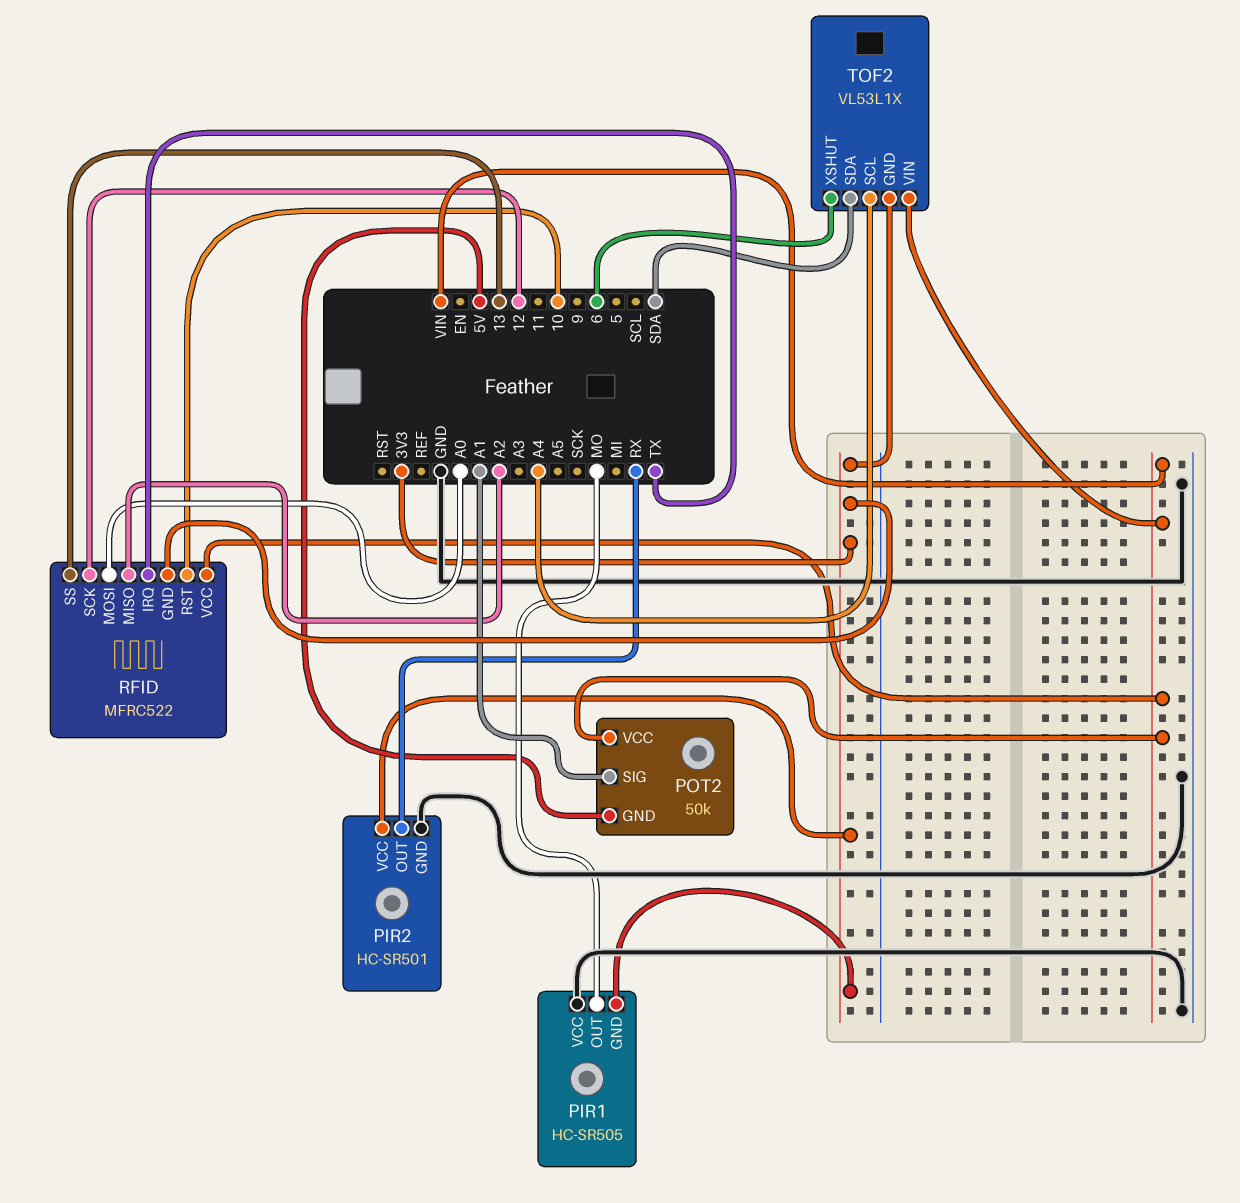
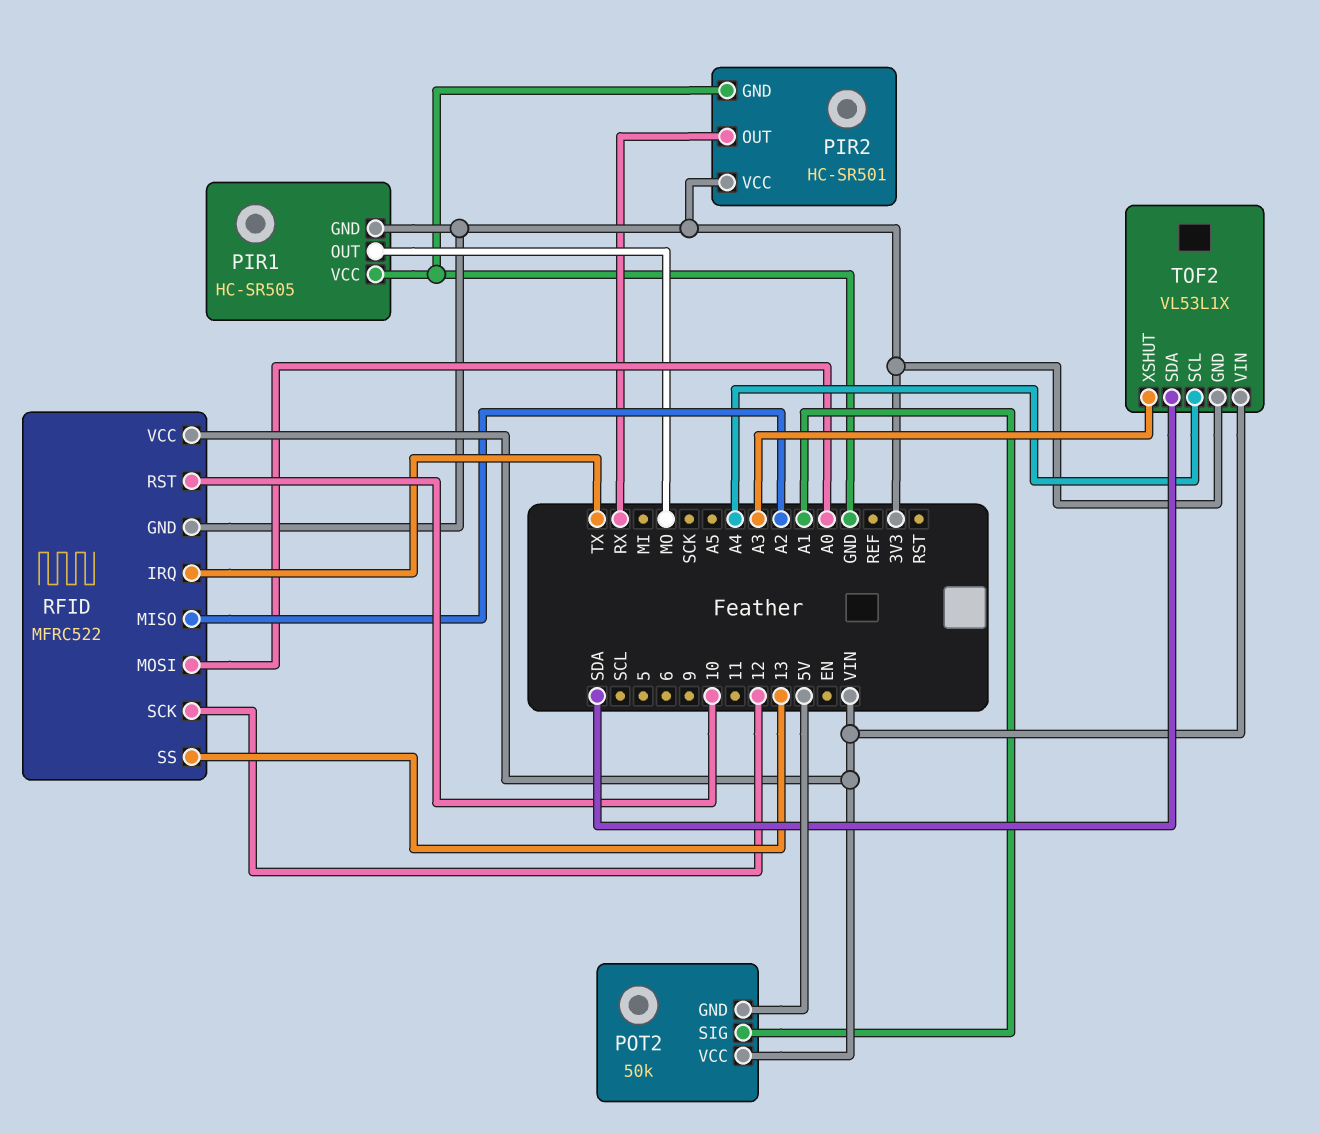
TOF2 pin XSHUT: 6 -> A3

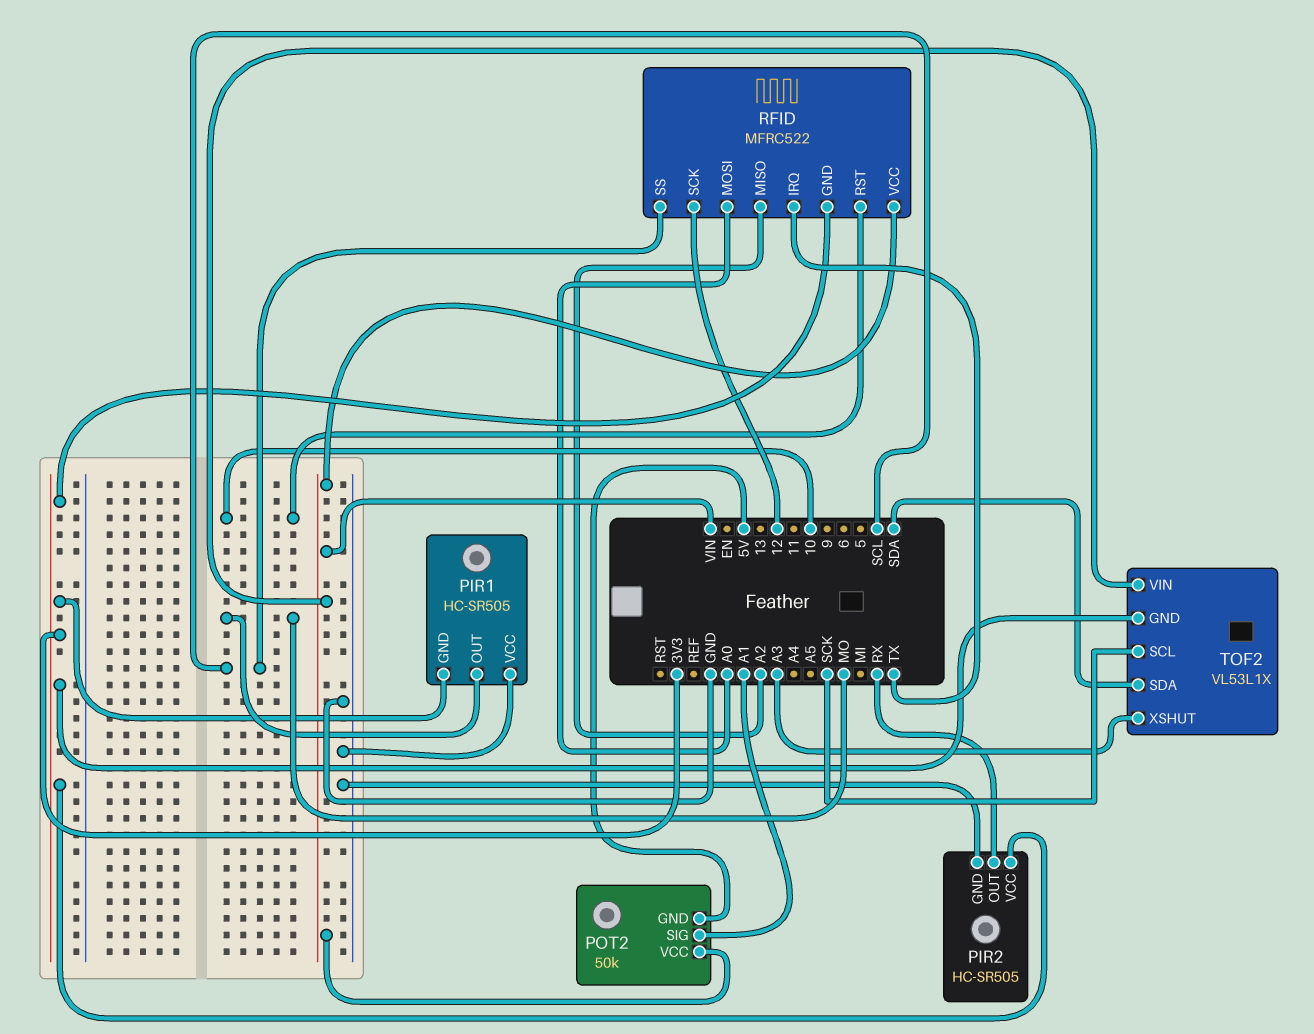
PIR2: HC-SR501 -> HC-SR505
RFID pin SS: 13 -> SCL
TOF2 pin SCL: A4 -> SCK

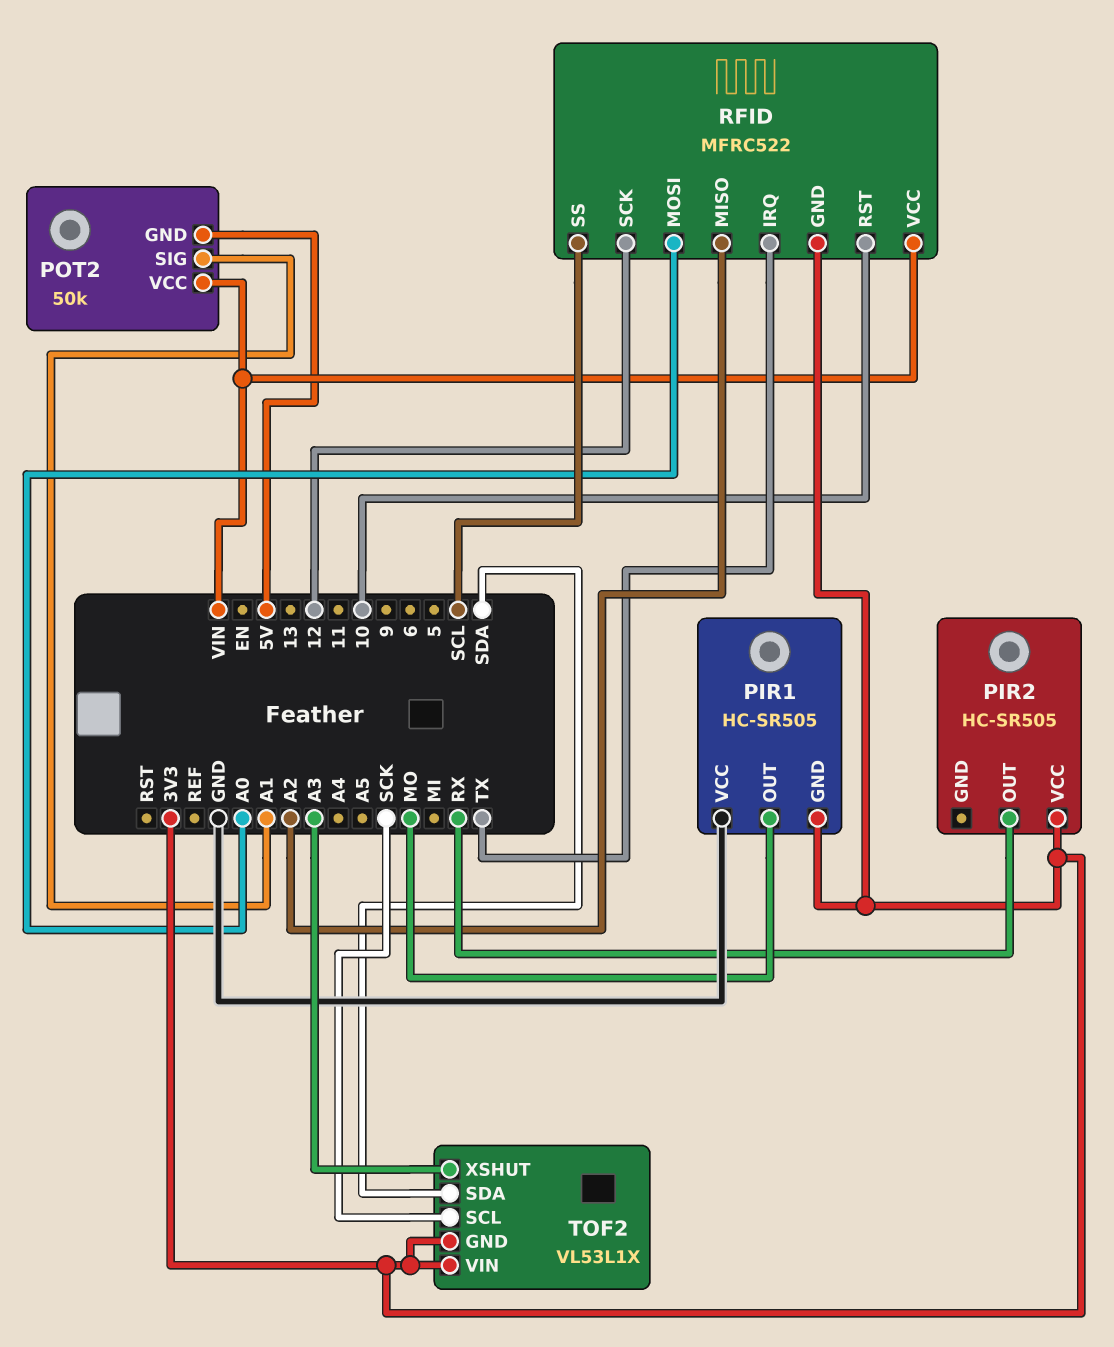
PIR2 pin GND: GND -> none
TOF2 pin VIN: VIN -> 3V3

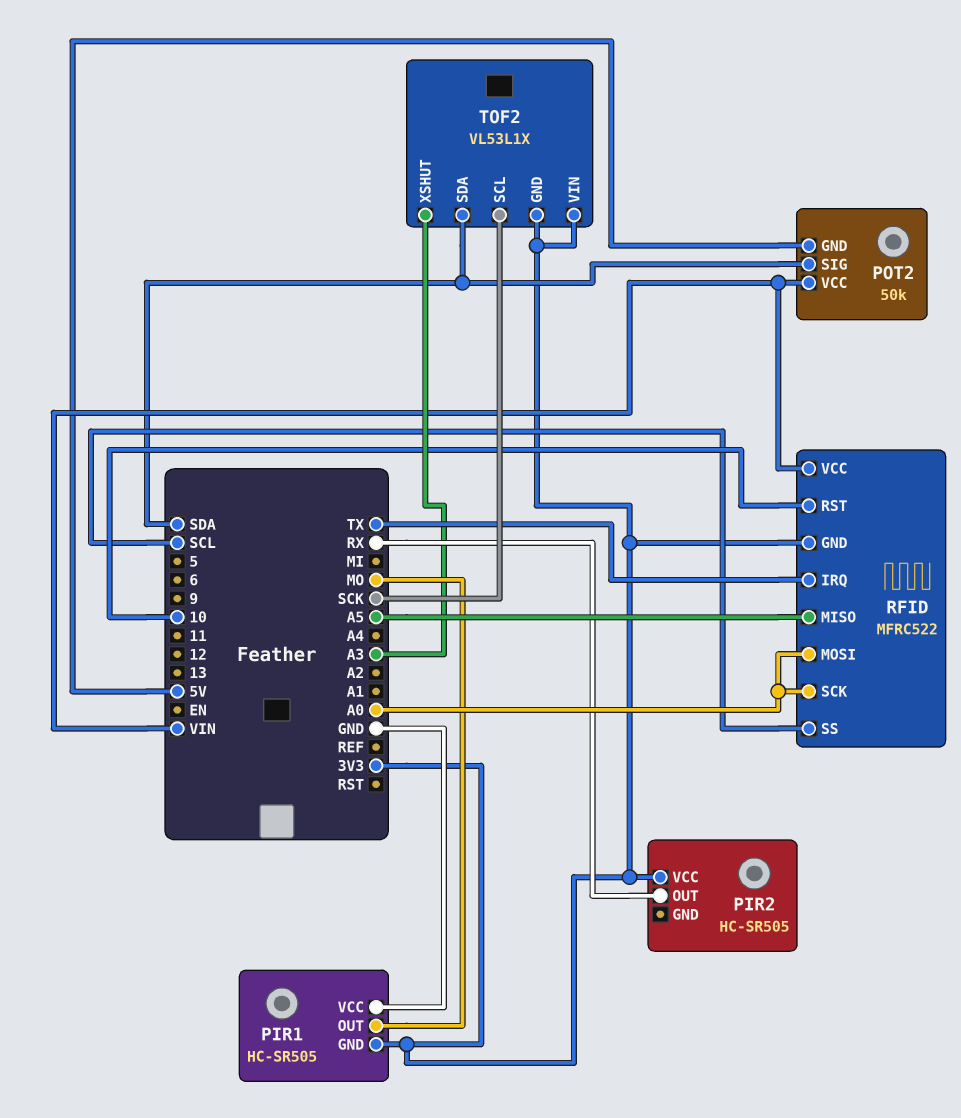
POT2 pin SIG: A1 -> SDA
RFID pin MISO: A2 -> A5
RFID pin SCK: 12 -> A0

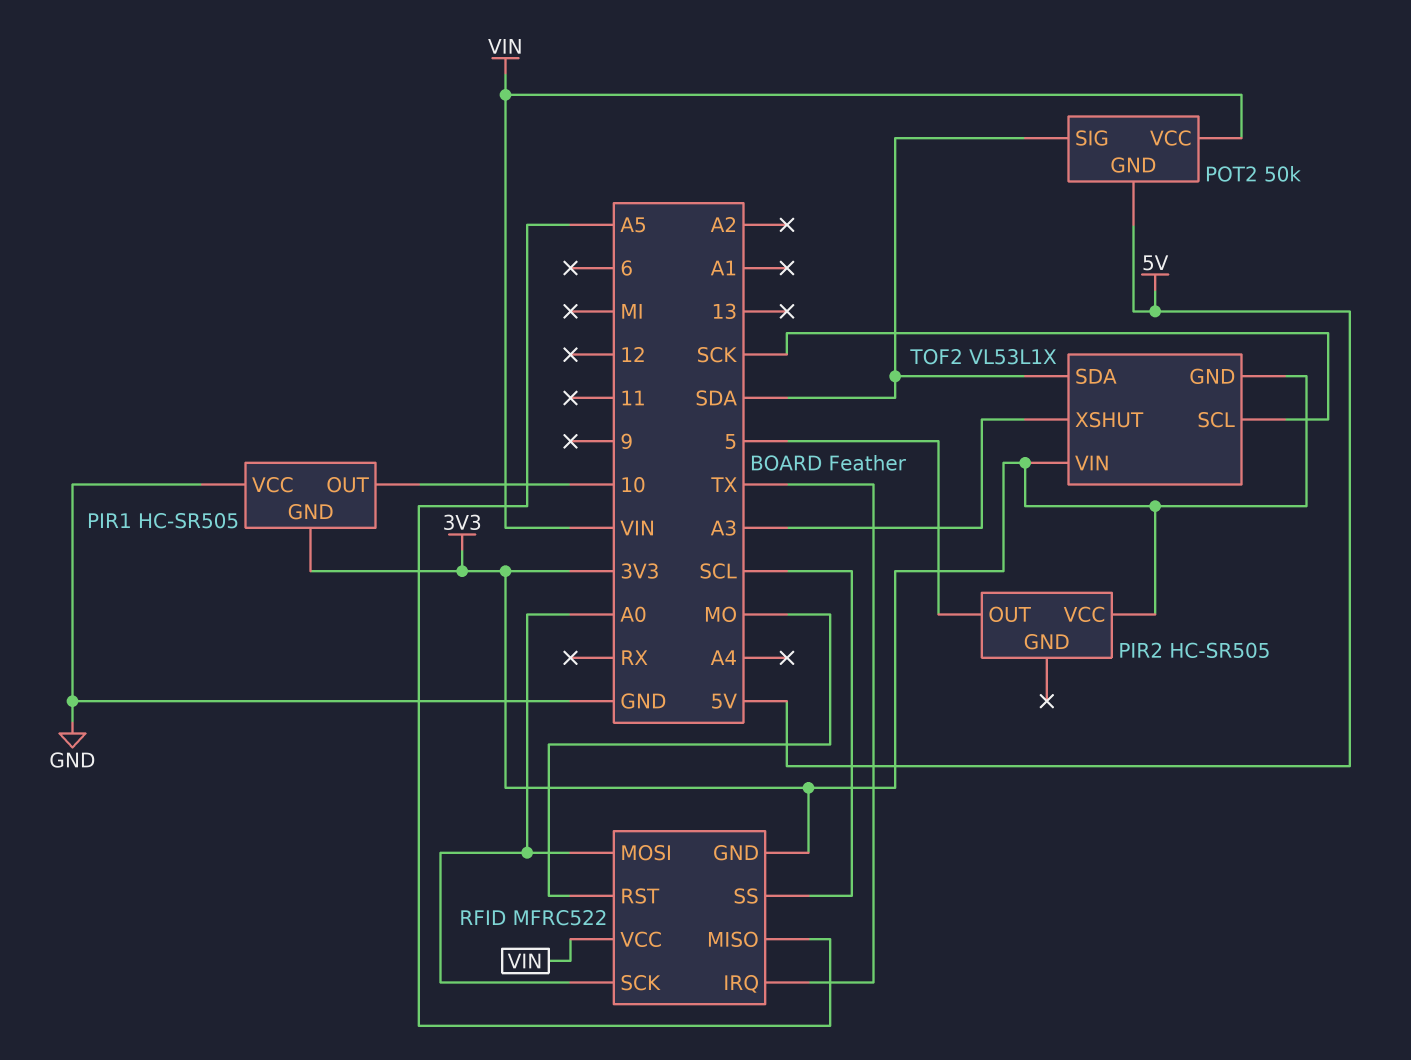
PIR1 pin OUT: MO -> 10
PIR2 pin OUT: RX -> 5
RFID pin RST: 10 -> MO

